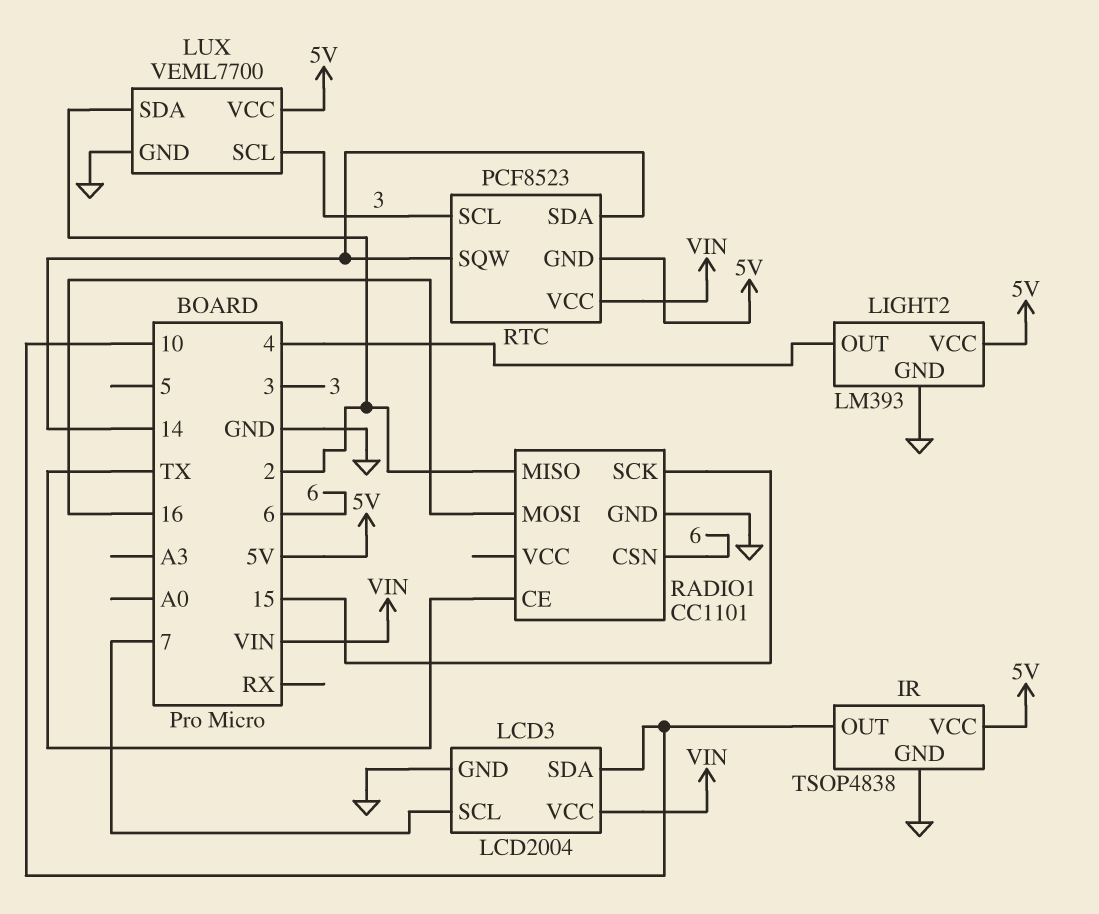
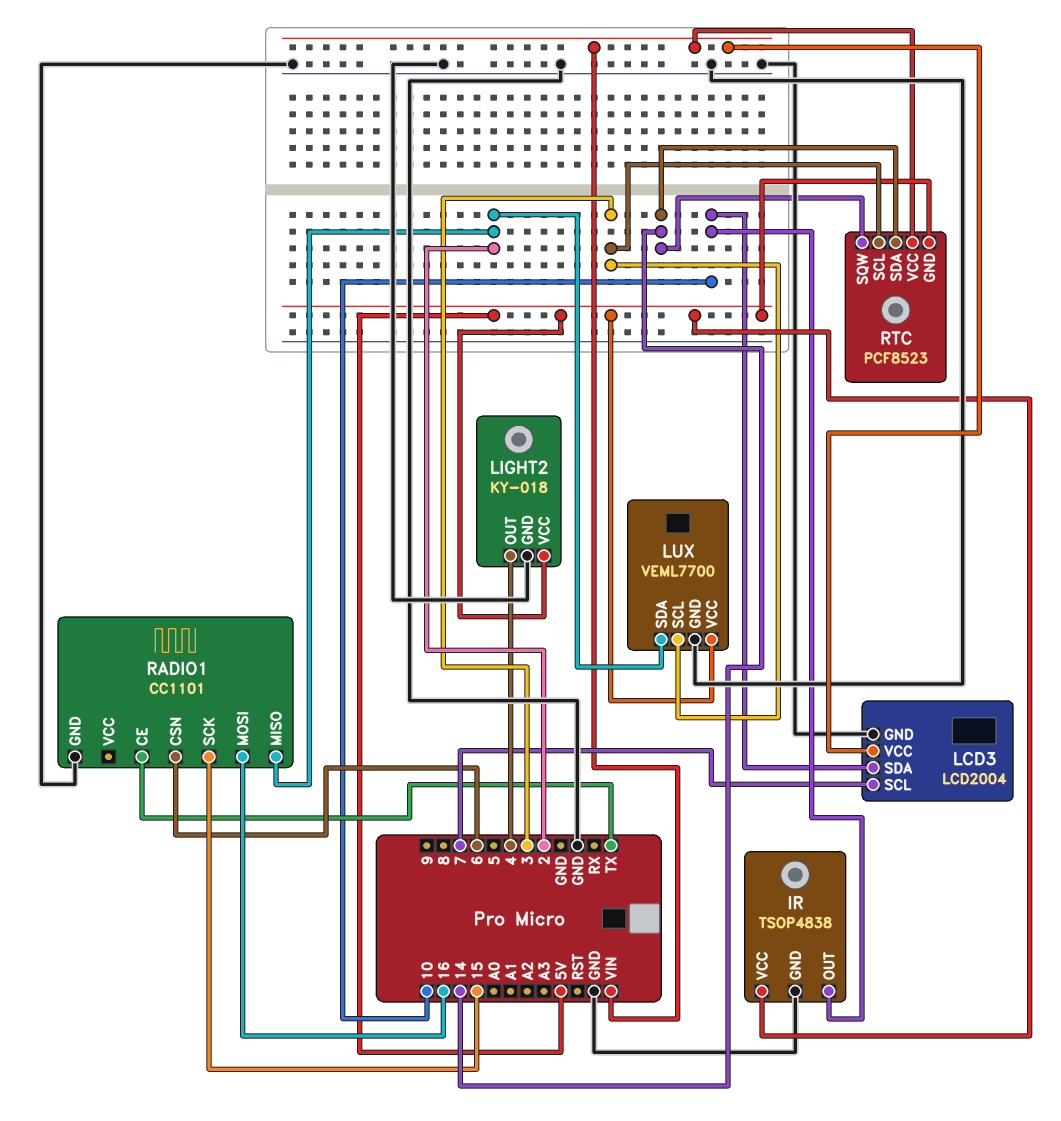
LIGHT2: LM393 -> KY-018

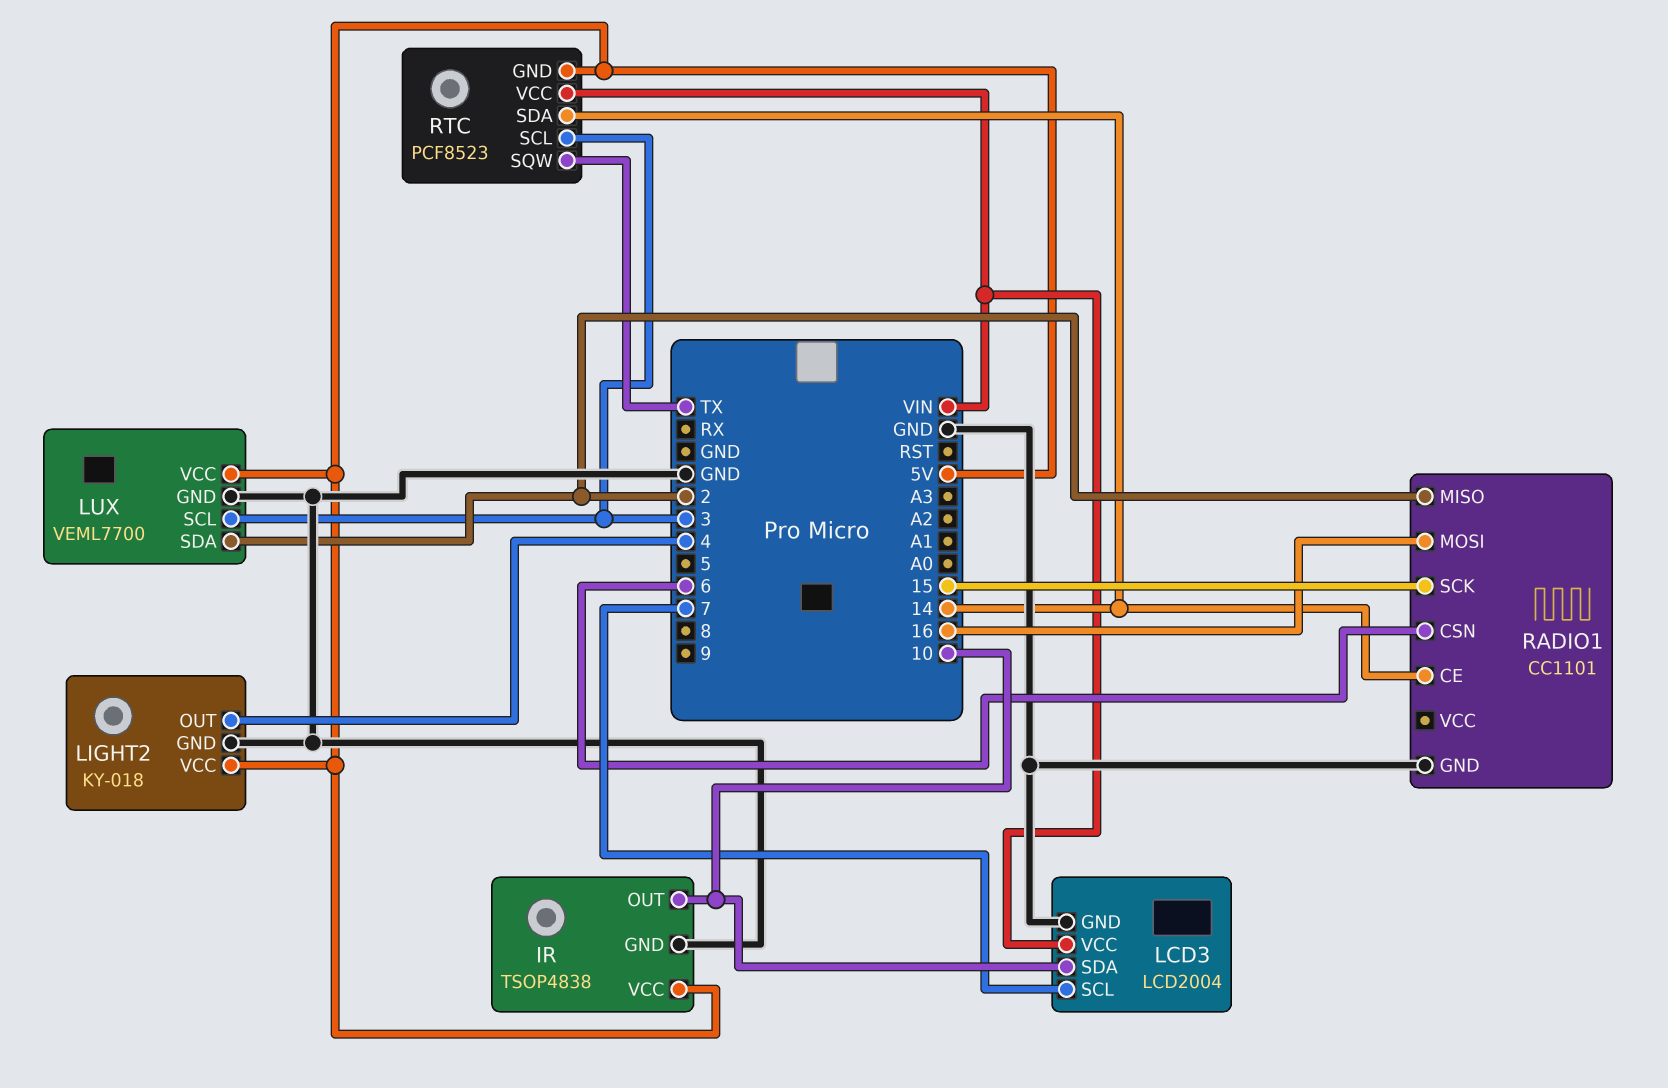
RADIO1 pin CE: TX -> 14
RTC pin SQW: 14 -> TX

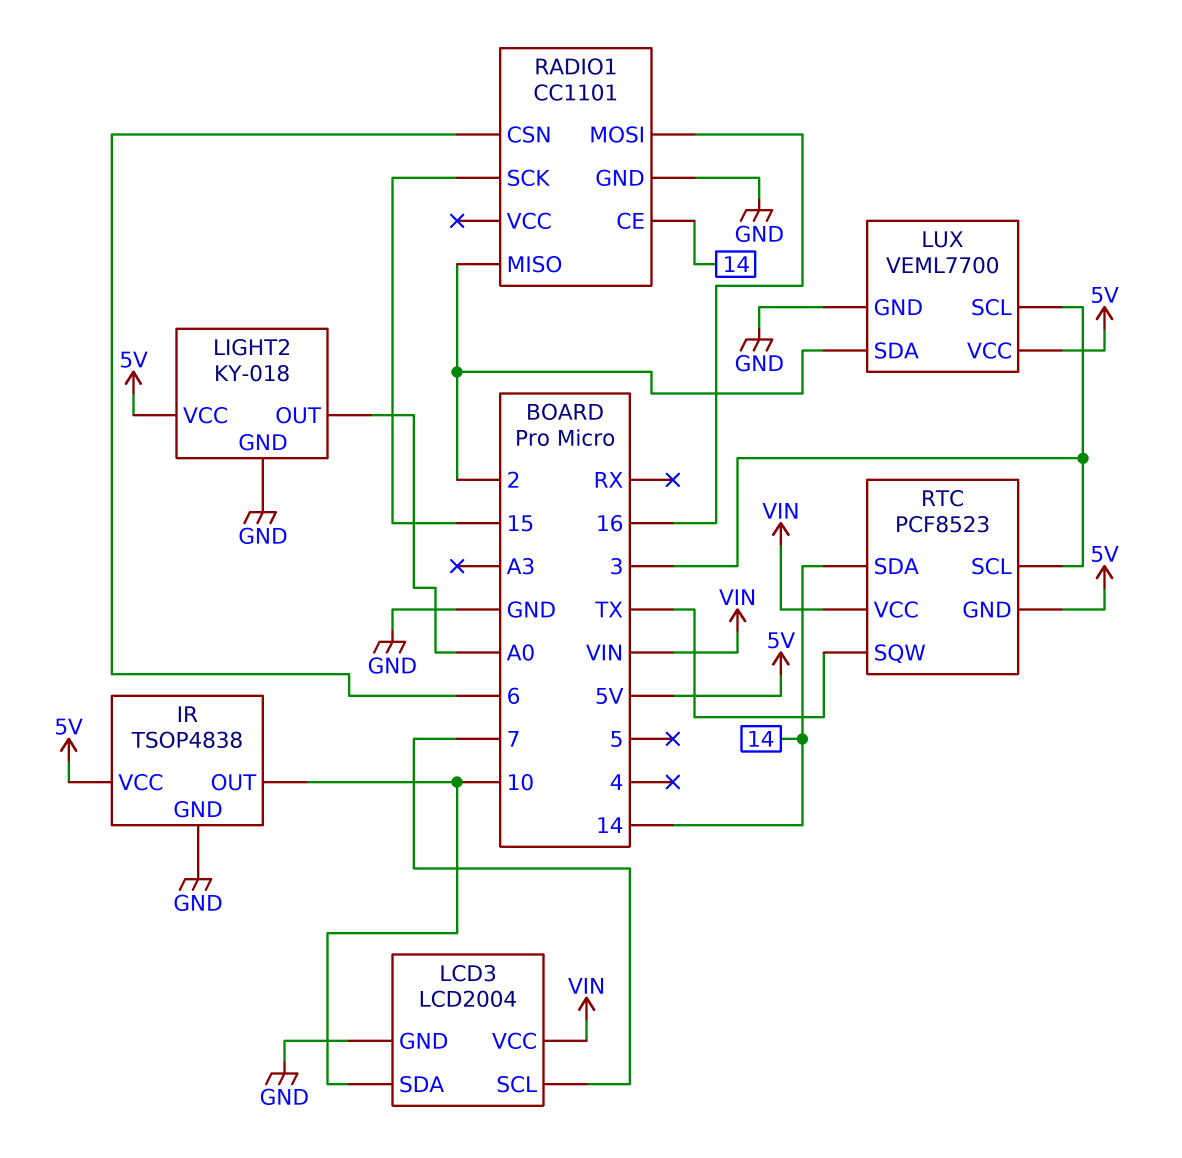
LIGHT2 pin OUT: 4 -> A0

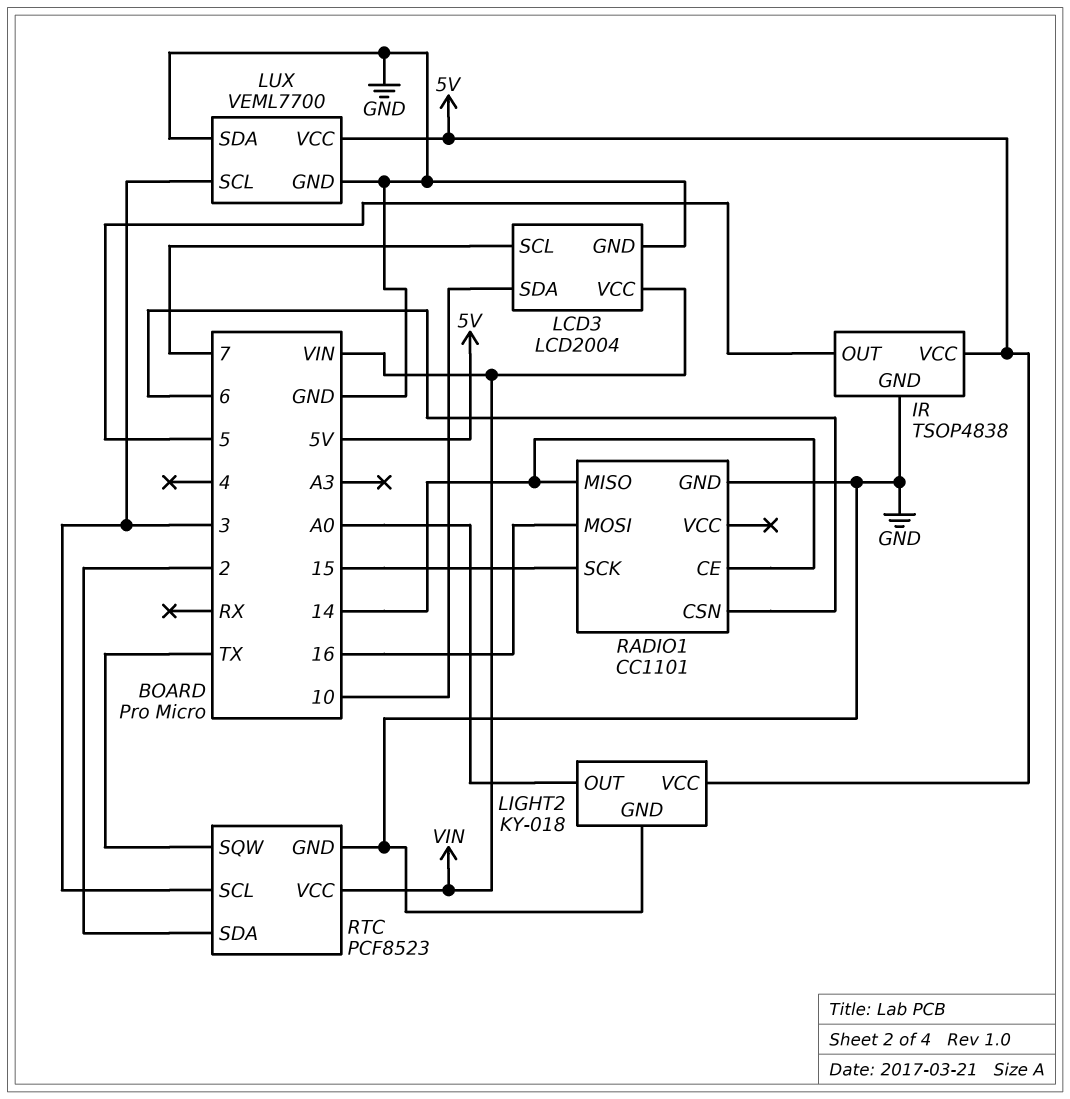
IR pin OUT: 10 -> 5
LUX pin SDA: 2 -> GND
RADIO1 pin MISO: 2 -> 14
RTC pin GND: 5V -> GND
RTC pin SDA: 14 -> 2

